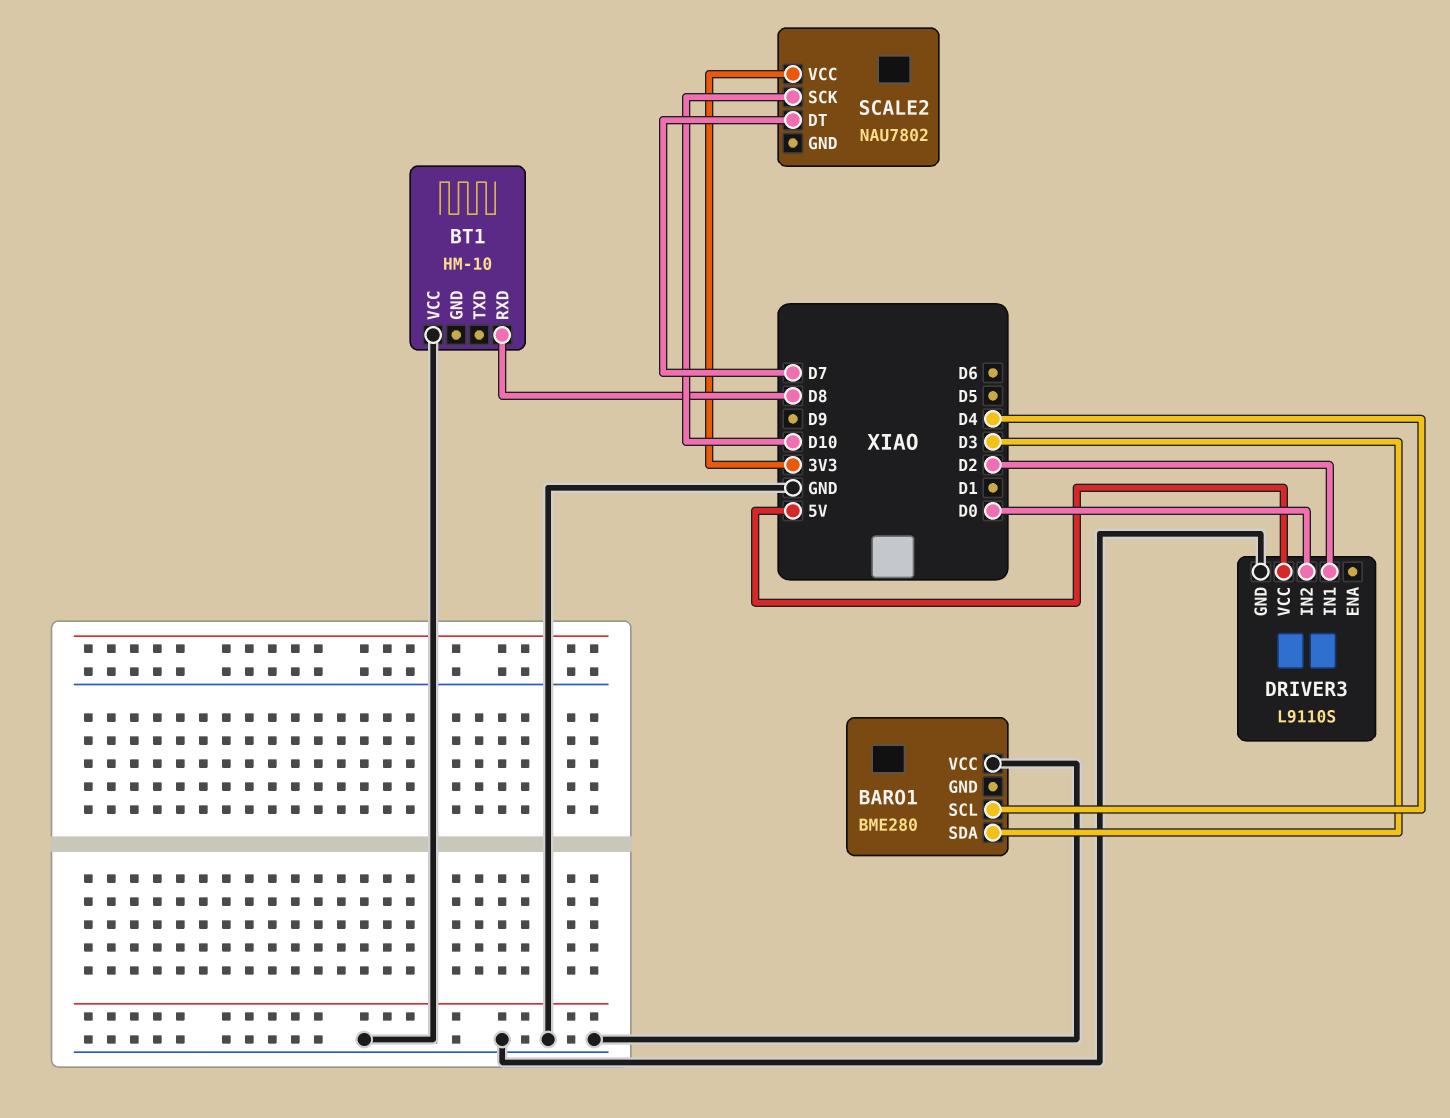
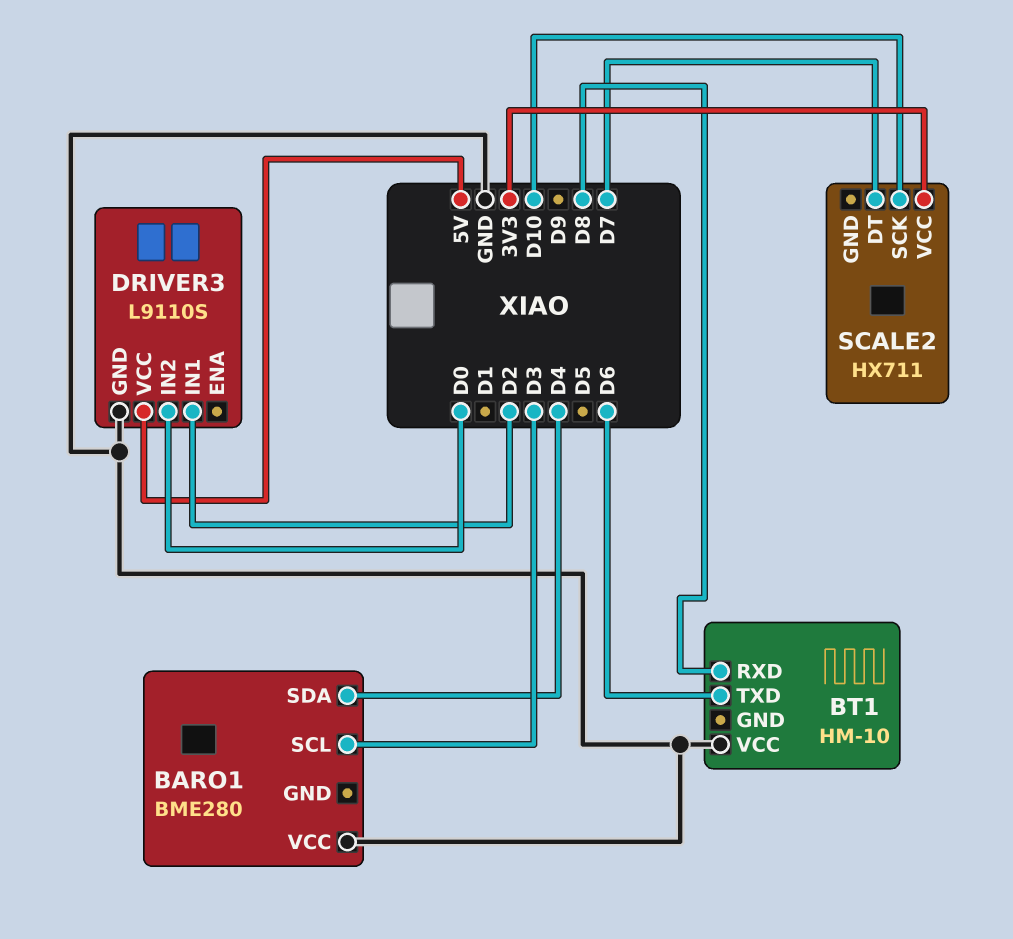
BARO1 pin SCL: D4 -> D3
BARO1 pin SDA: D3 -> D4
BT1 pin TXD: none -> D6
SCALE2: NAU7802 -> HX711

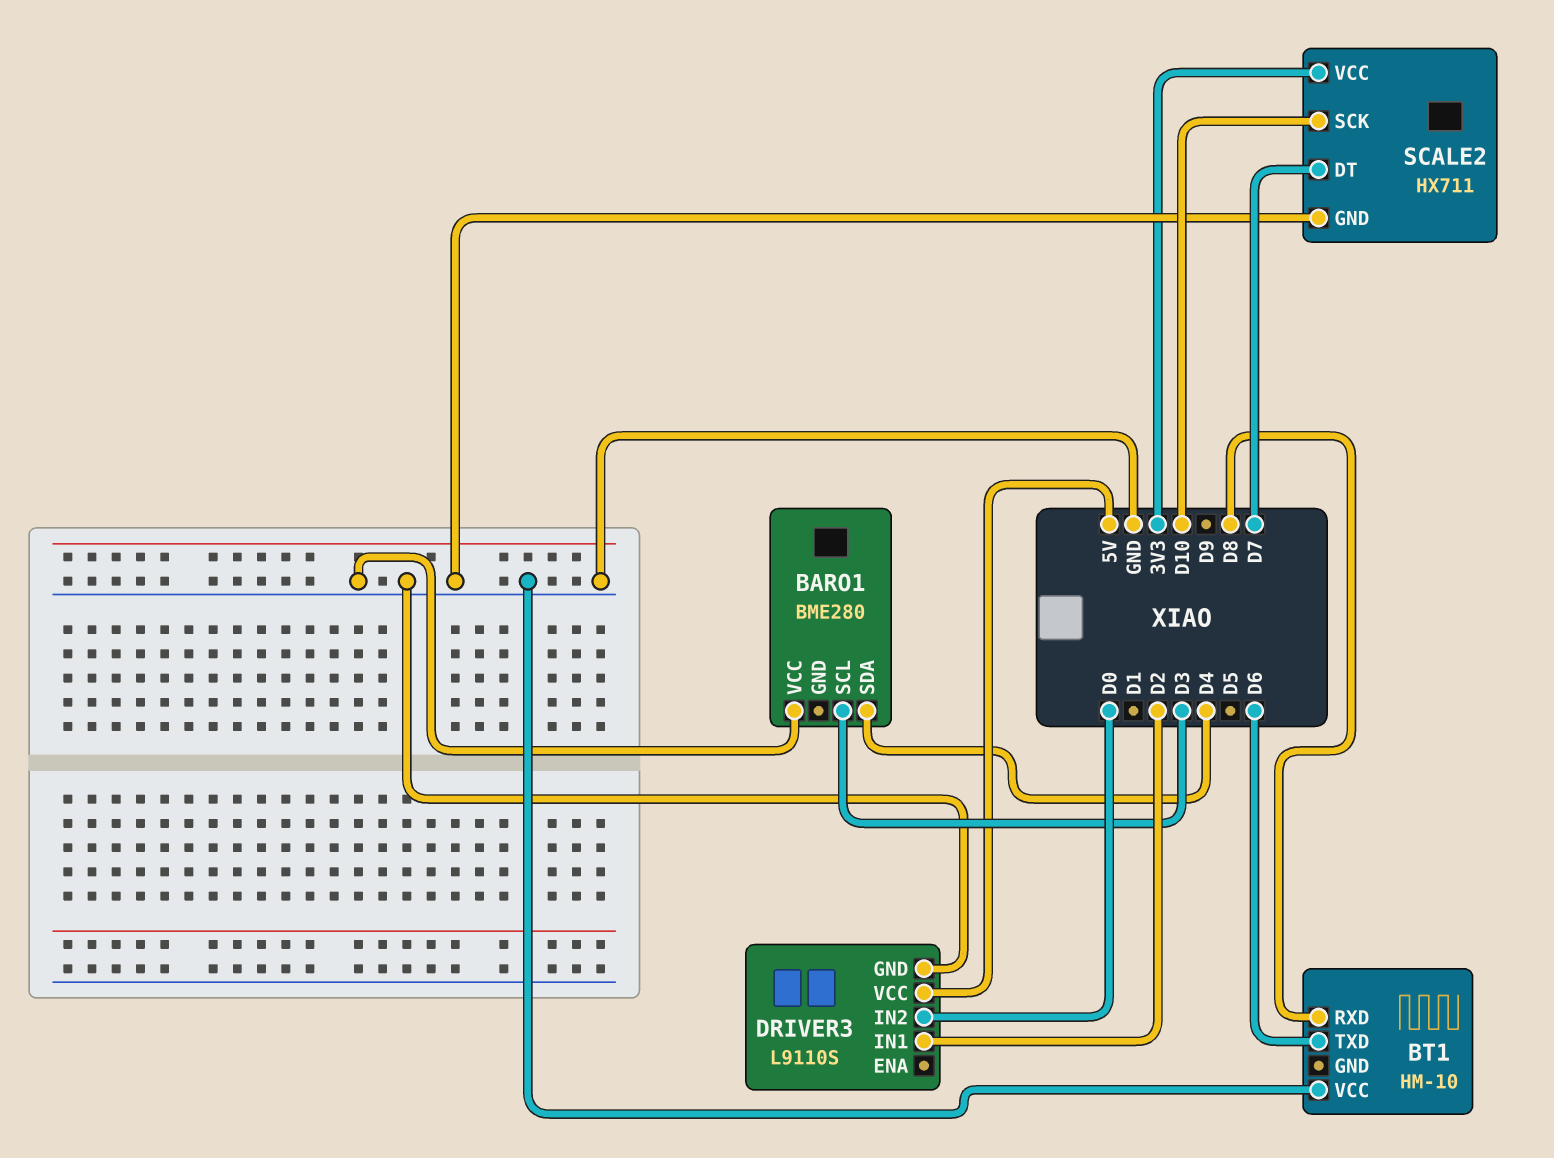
SCALE2 pin GND: none -> GND

